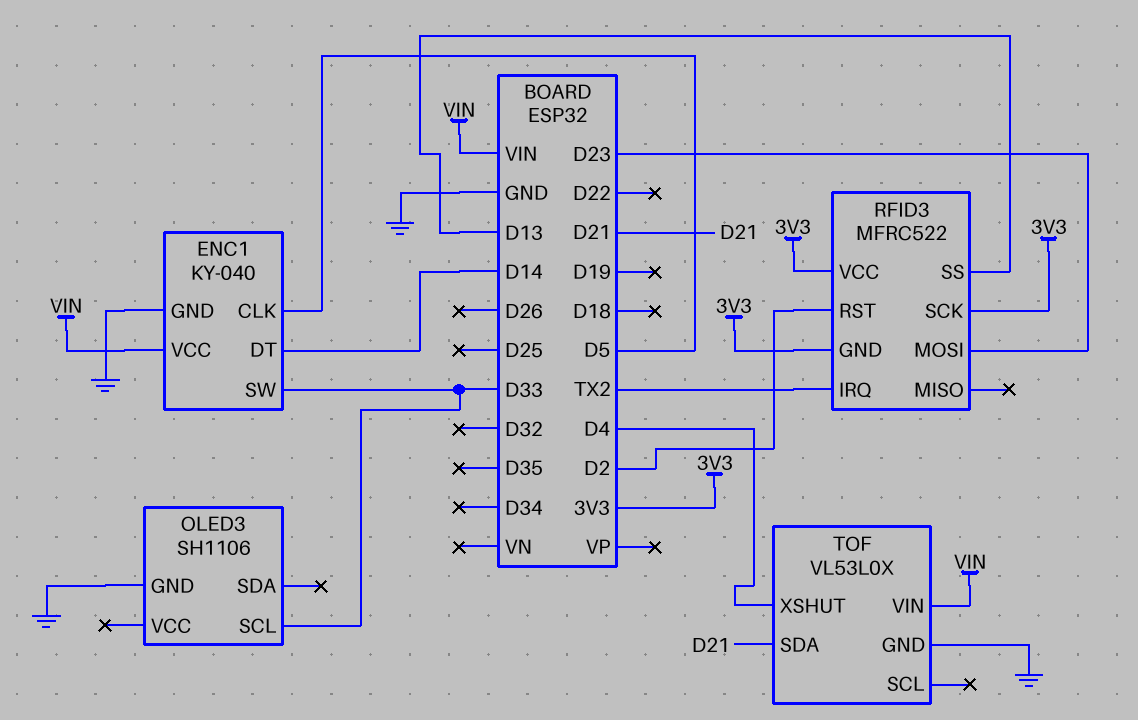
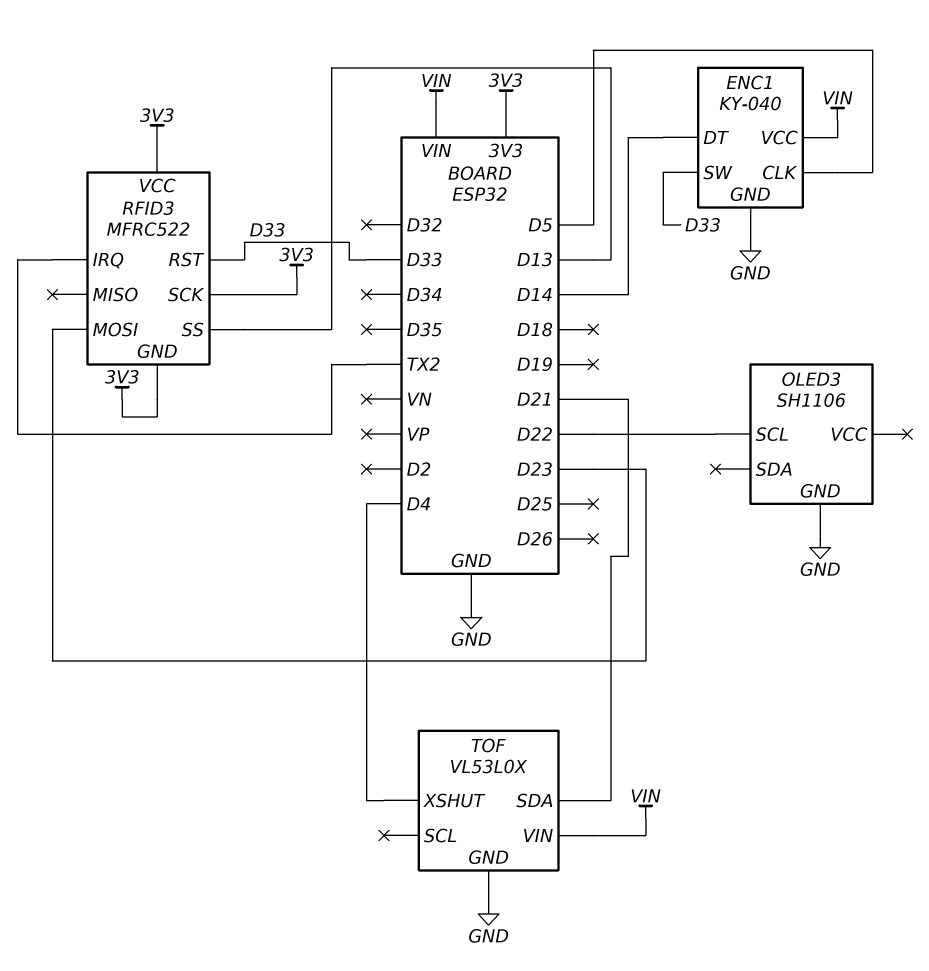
OLED3 pin SCL: D33 -> D22
RFID3 pin RST: D2 -> D33

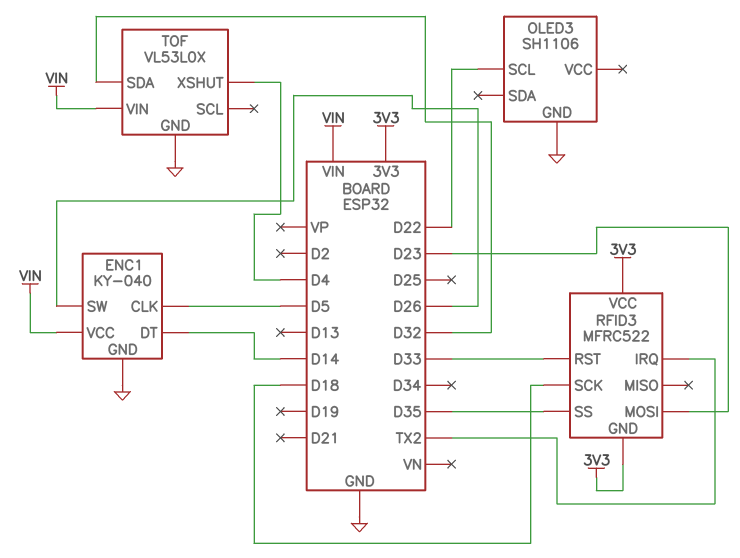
ENC1 pin SW: D33 -> D26
RFID3 pin SCK: 3V3 -> D18
RFID3 pin SS: D13 -> D35
TOF pin SDA: D21 -> D32

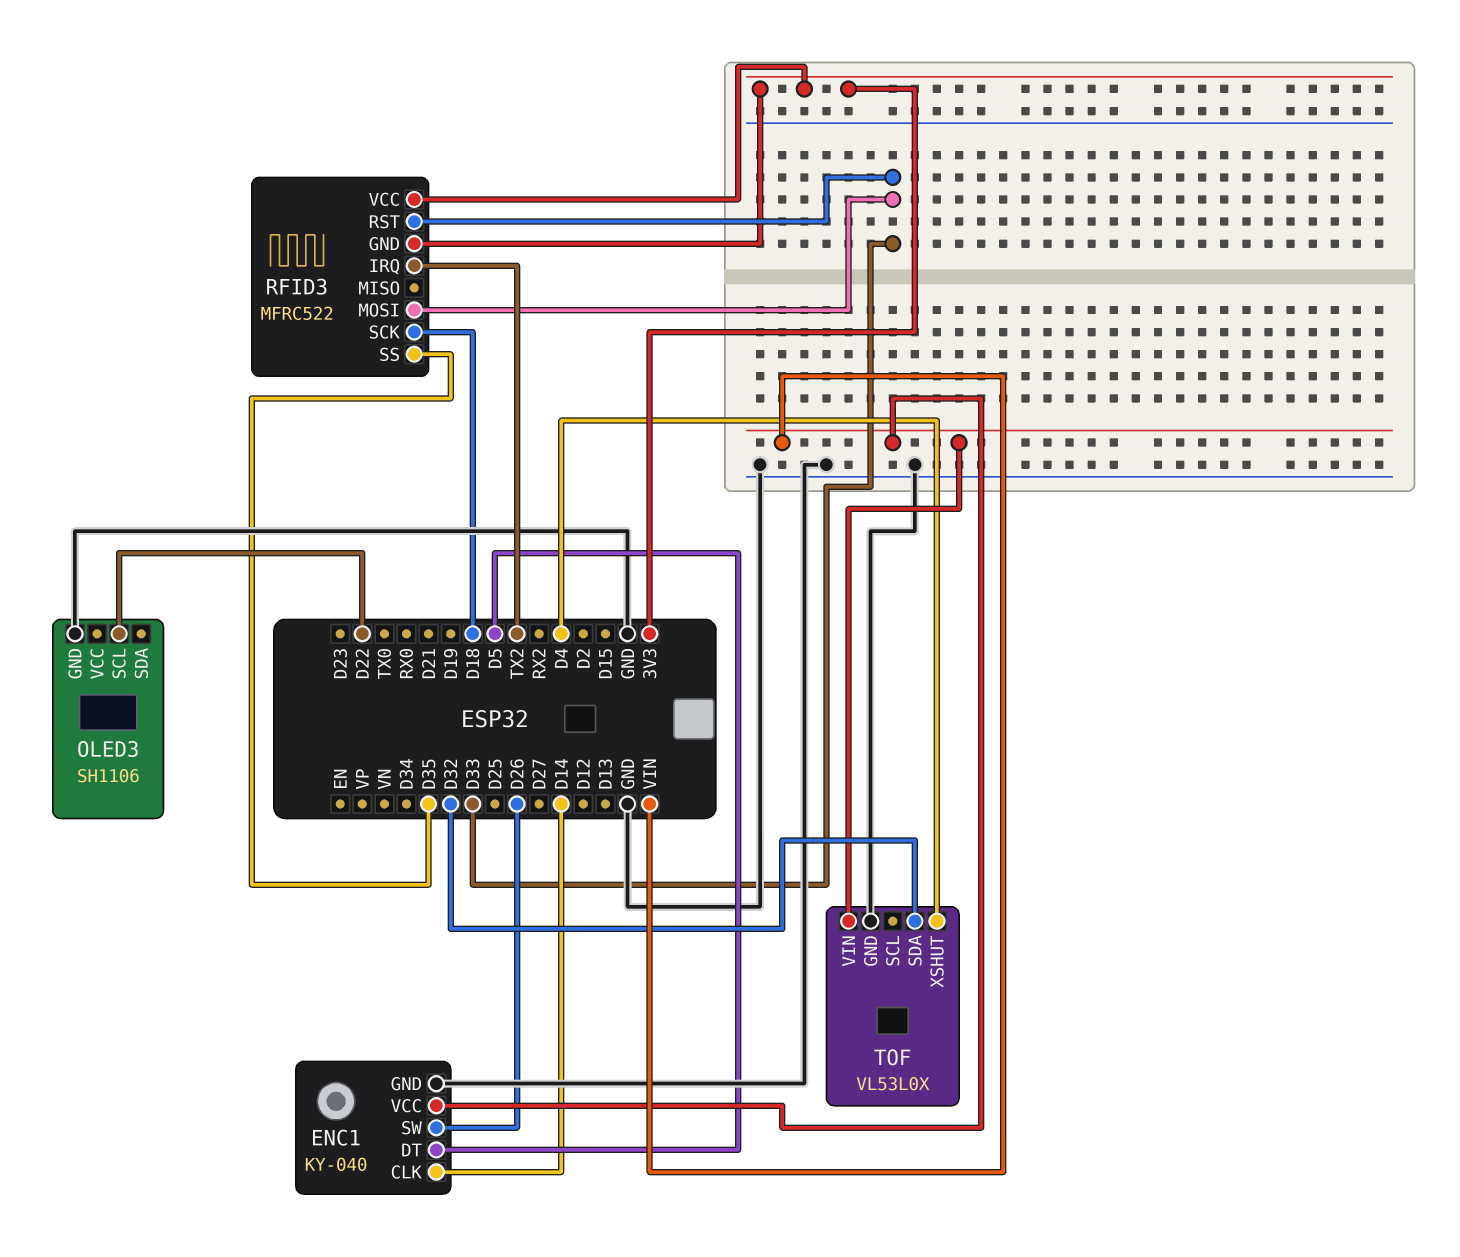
ENC1 pin CLK: D5 -> D14
ENC1 pin DT: D14 -> D5
RFID3 pin MOSI: D23 -> D33

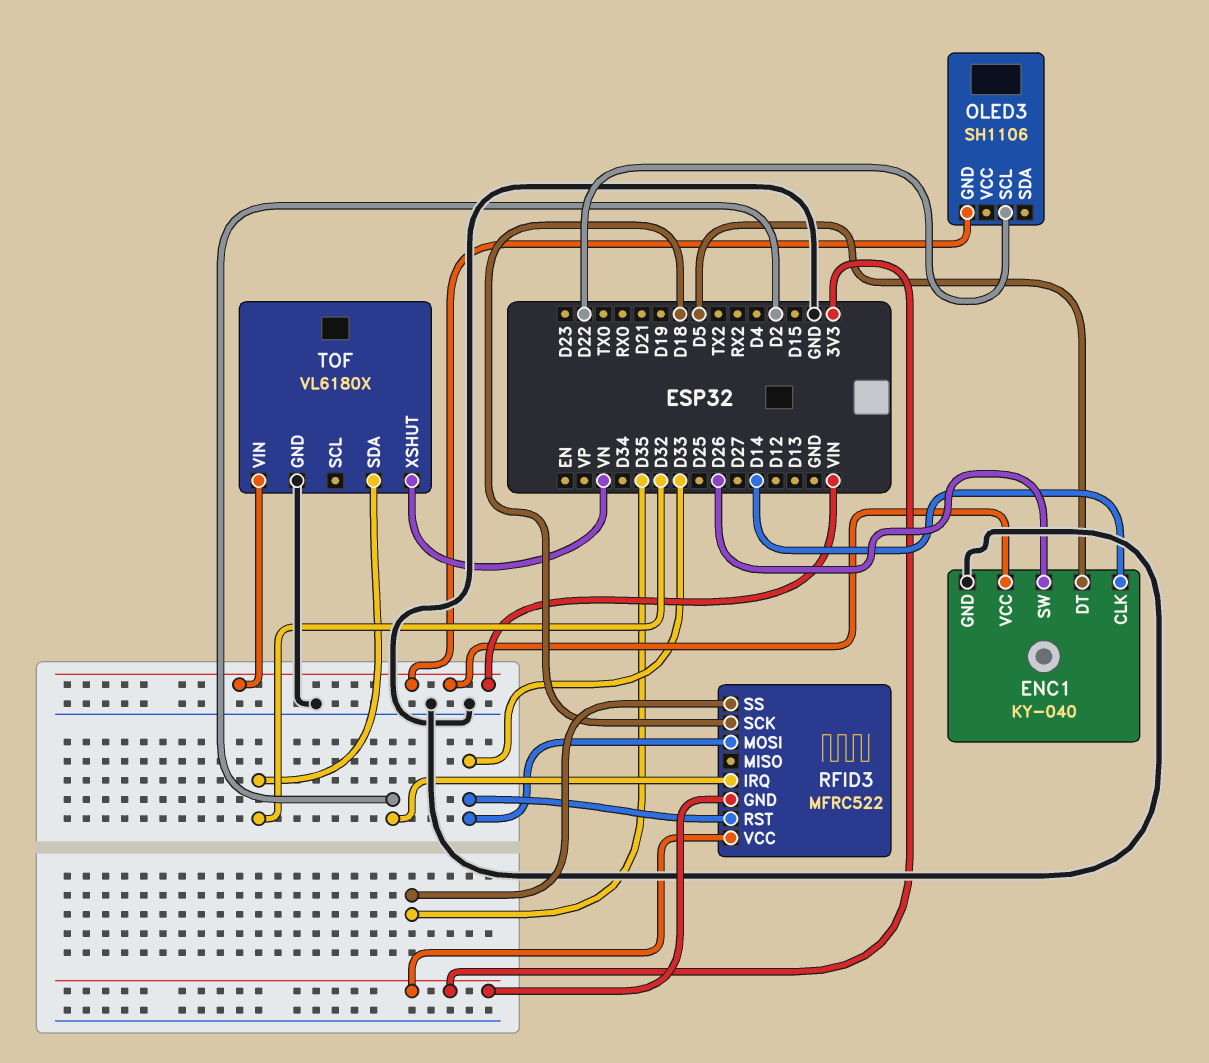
OLED3 pin GND: GND -> VIN
RFID3 pin IRQ: TX2 -> D2
TOF: VL53L0X -> VL6180X
TOF pin XSHUT: D4 -> VN

